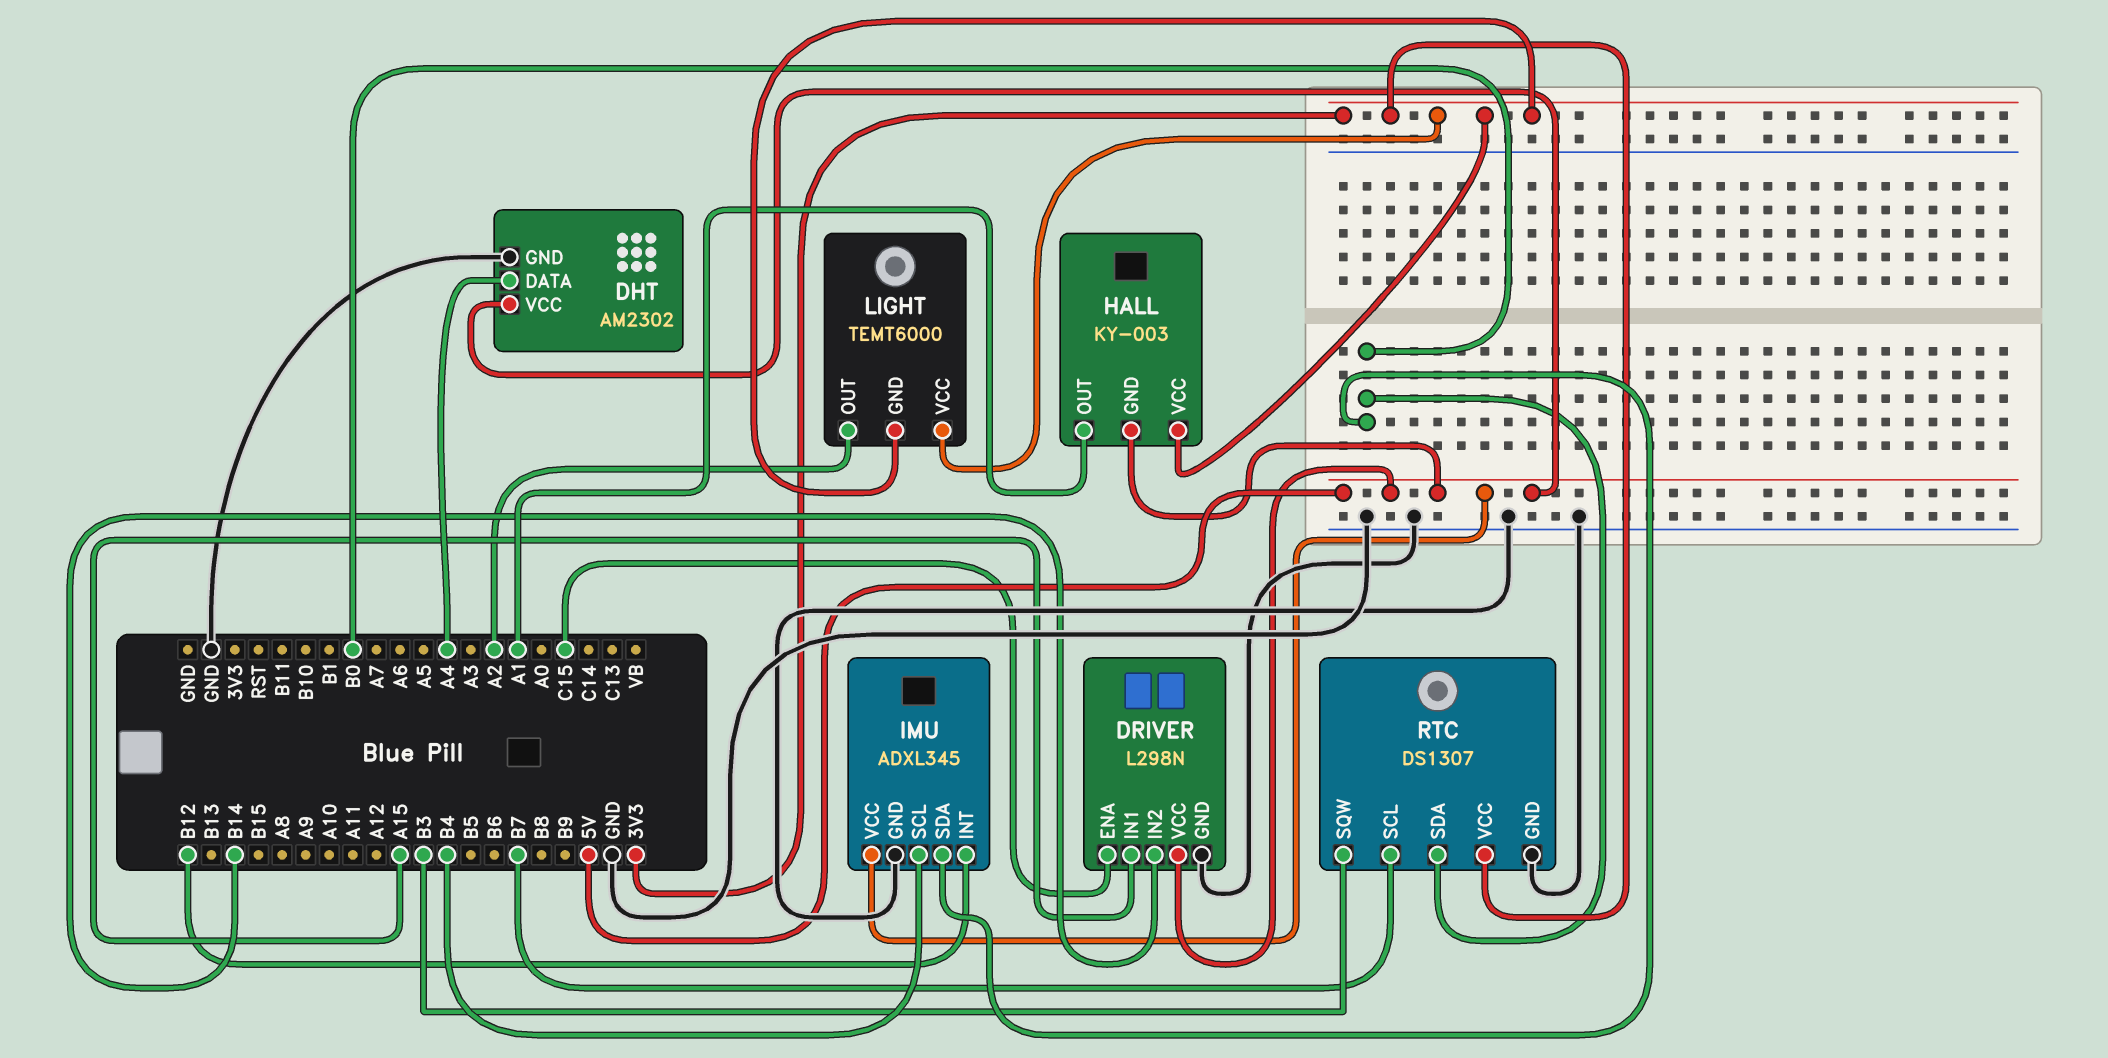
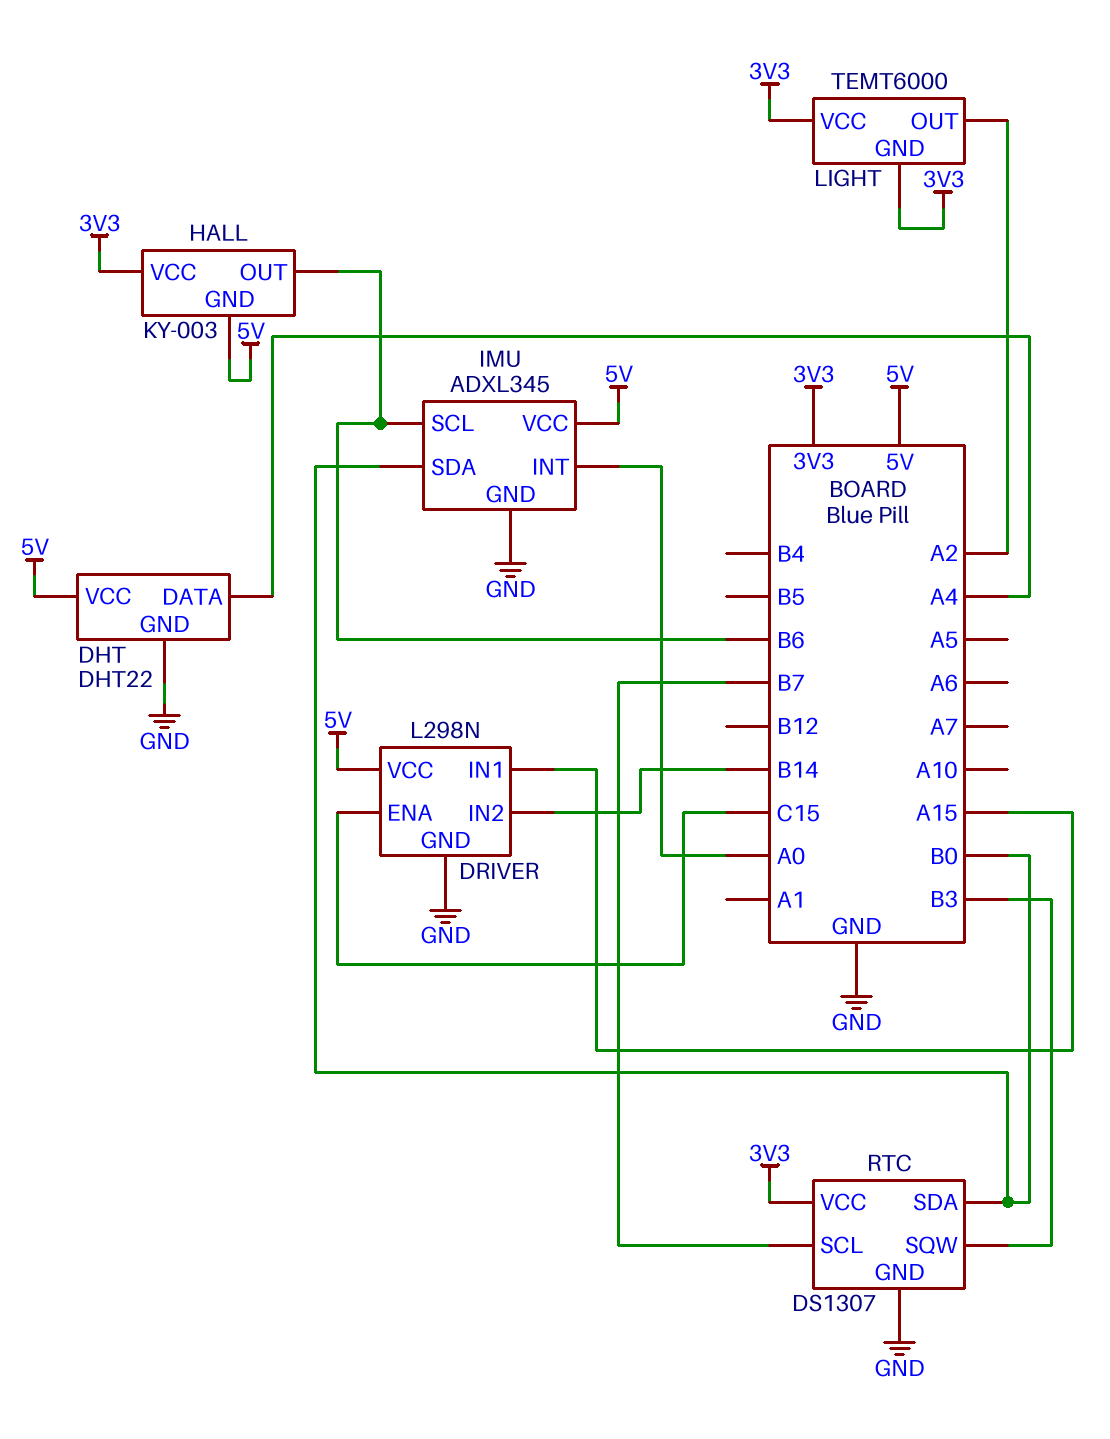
DHT: AM2302 -> DHT22
HALL pin OUT: A1 -> B6
IMU pin INT: B12 -> A0
IMU pin SCL: B4 -> B6

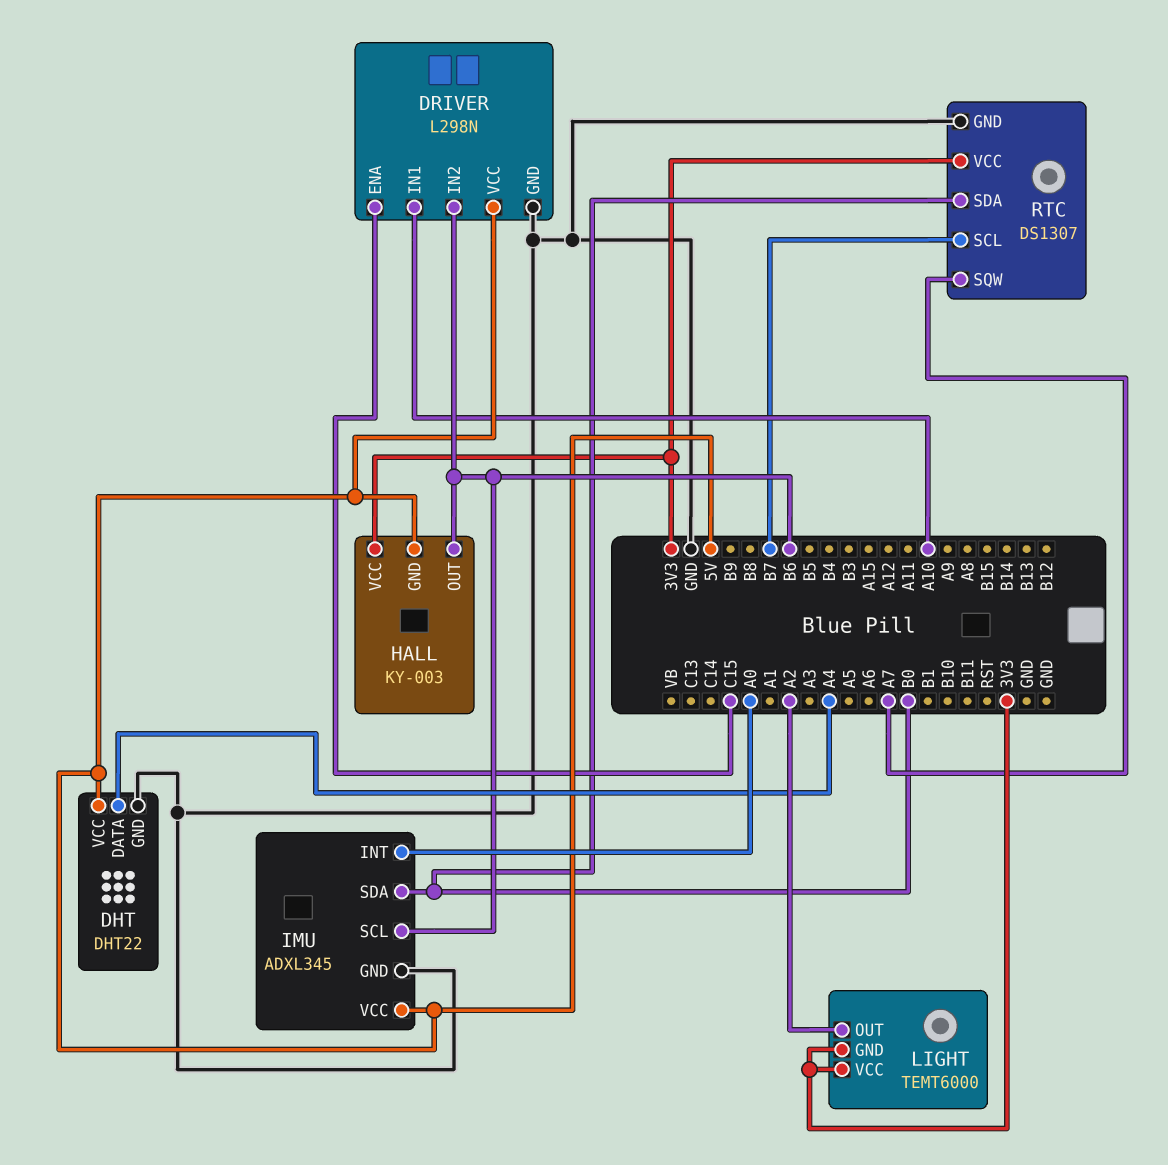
DRIVER pin IN1: A15 -> A10
DRIVER pin IN2: B14 -> B6
RTC pin SQW: B3 -> A7

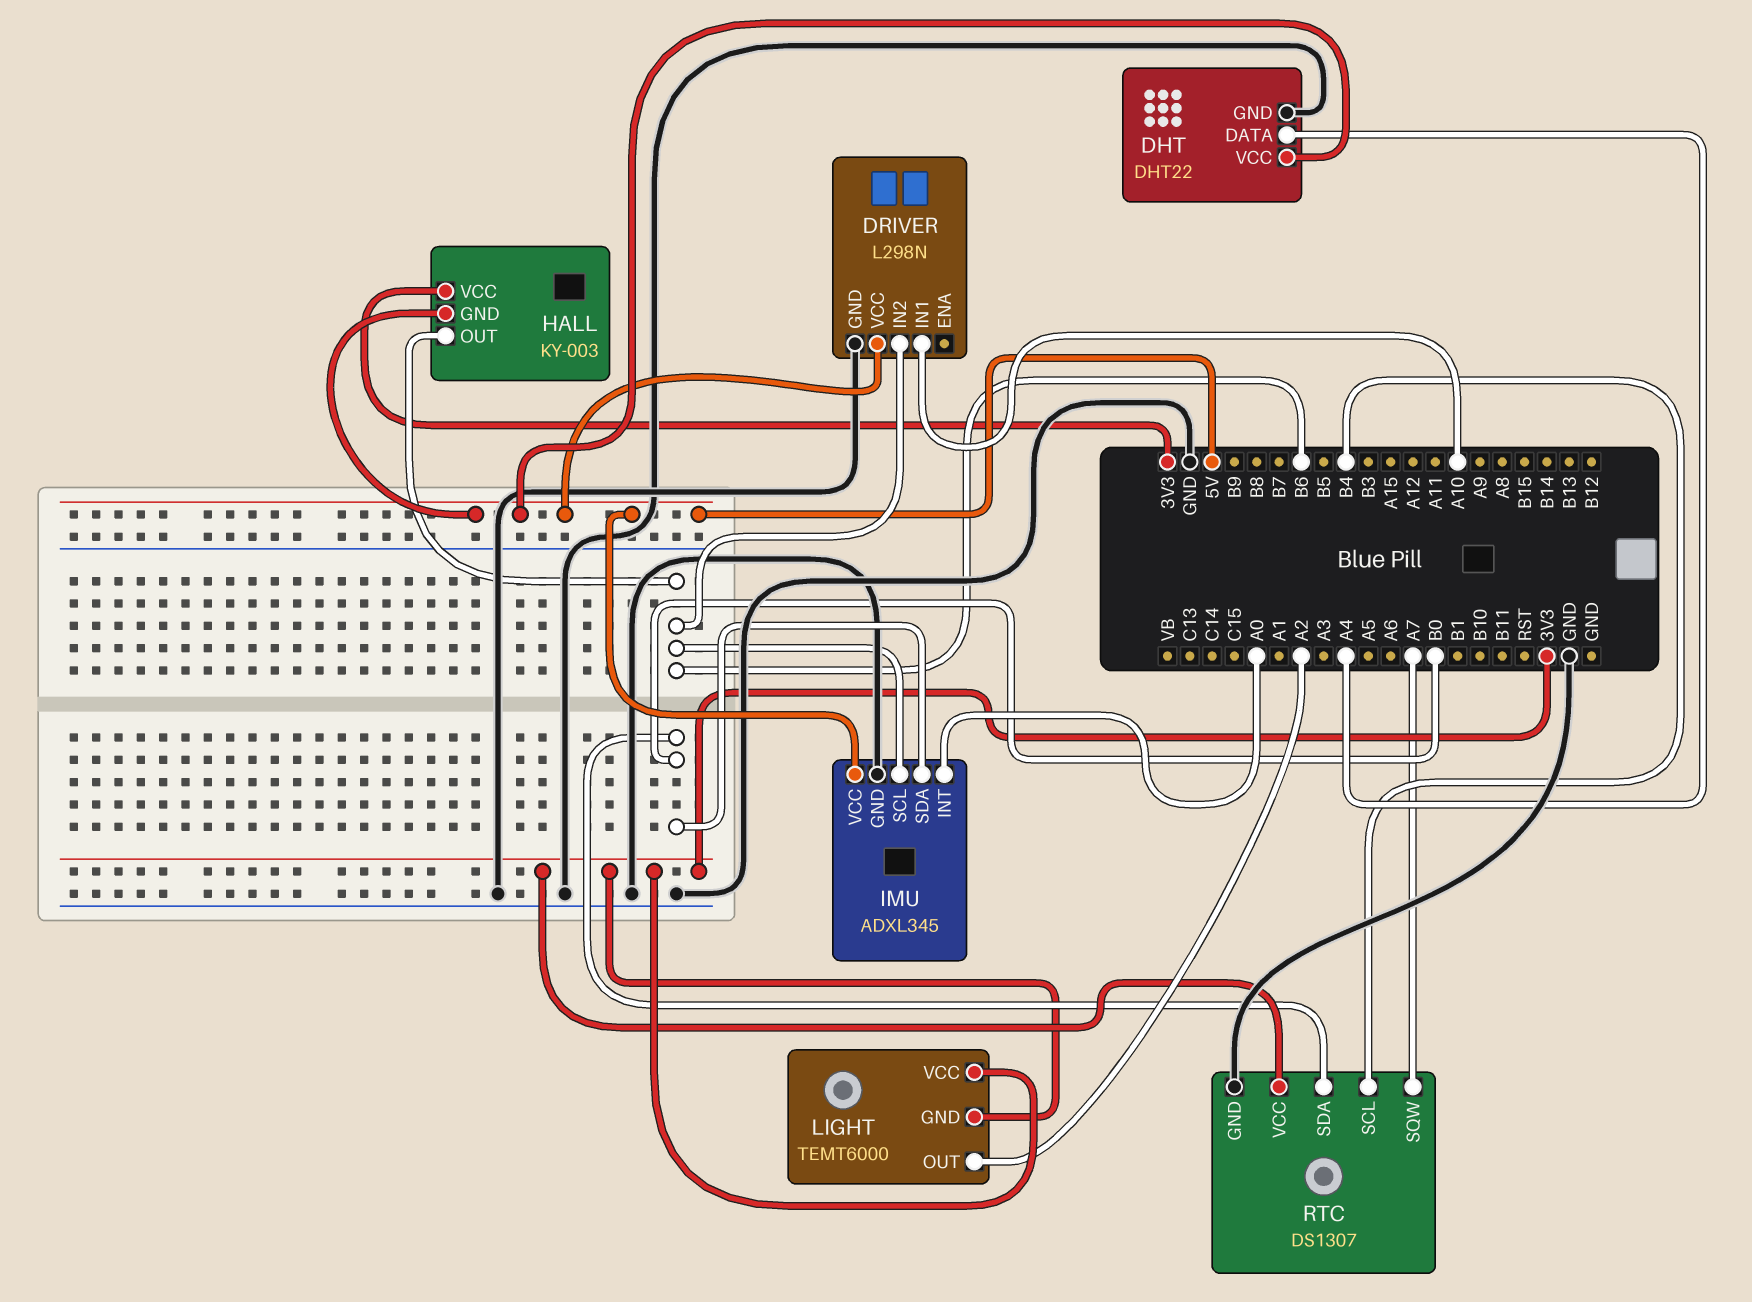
DRIVER pin ENA: C15 -> none
RTC pin SCL: B7 -> B4

